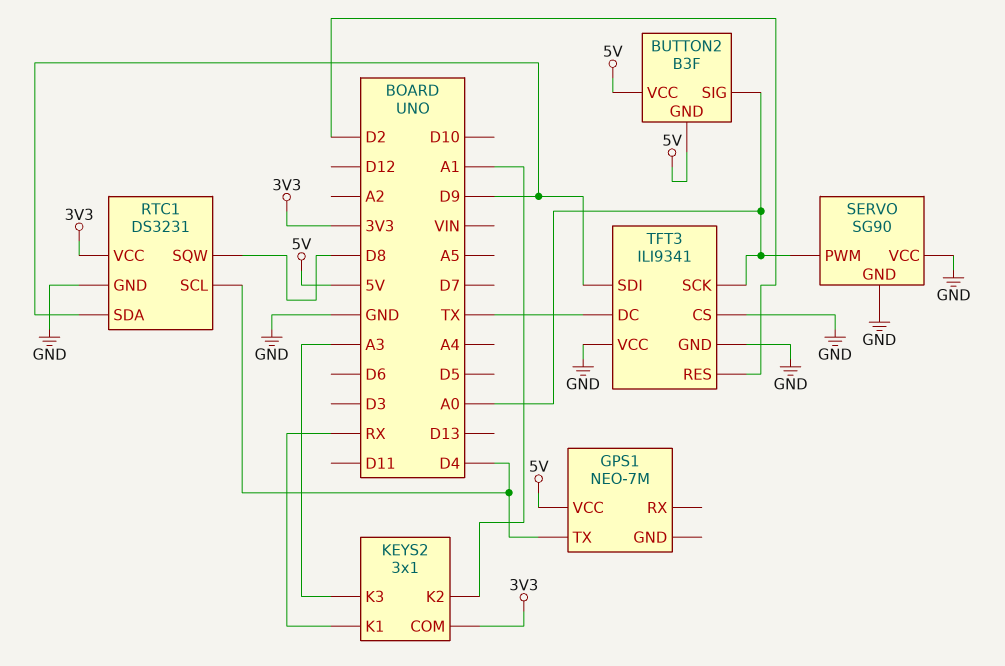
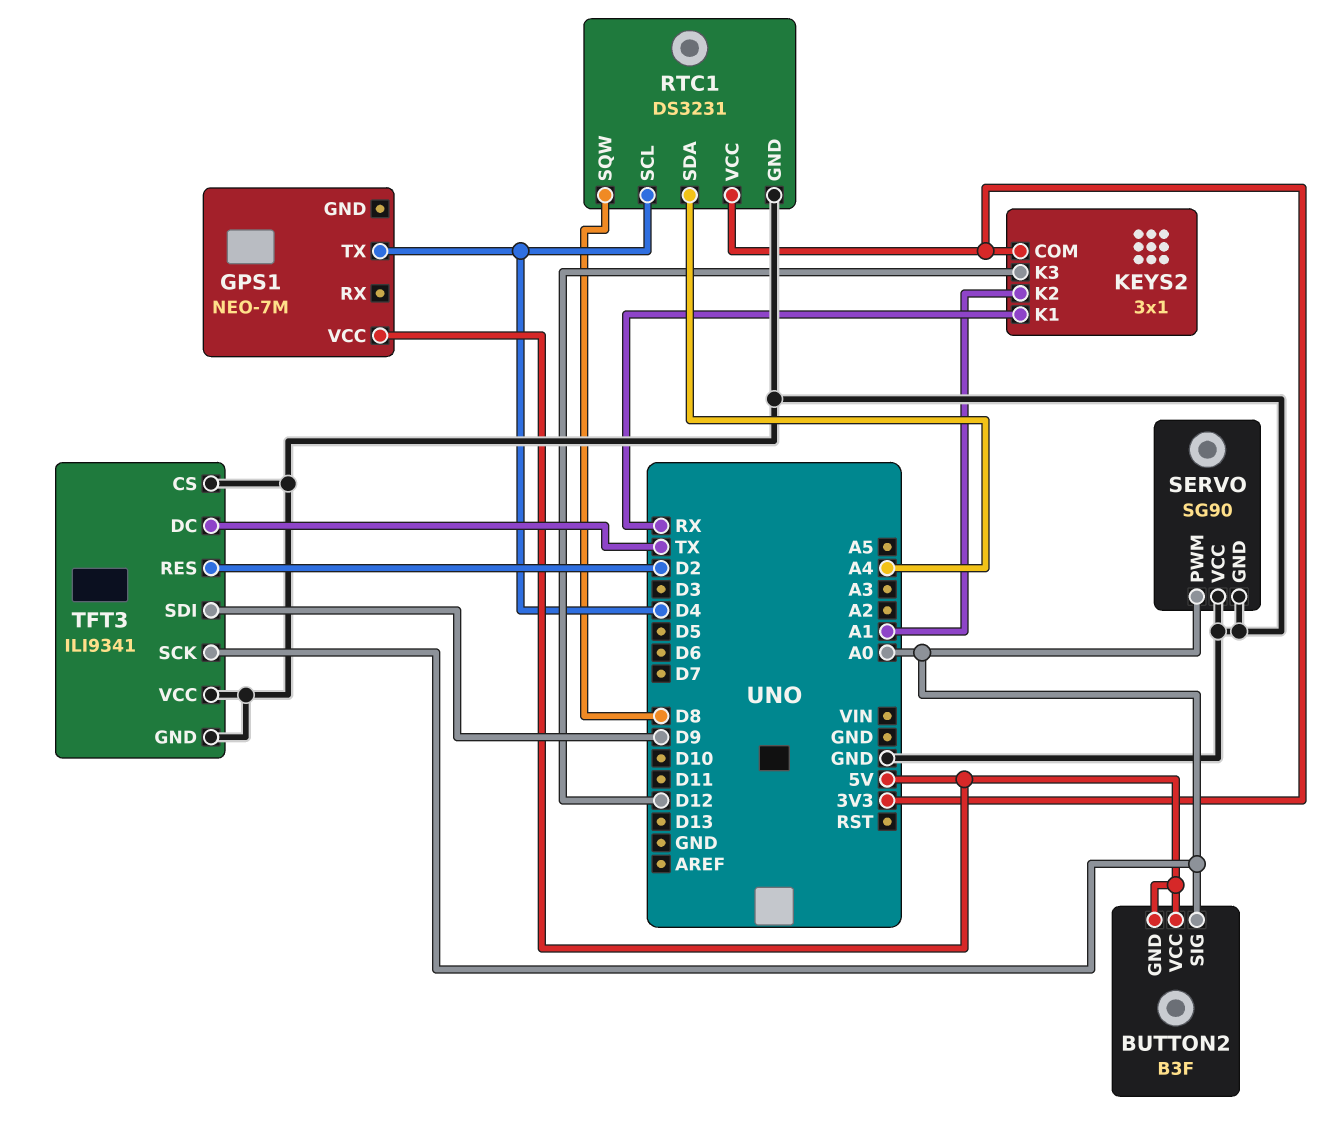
KEYS2 pin K3: A3 -> D12
RTC1 pin SDA: D9 -> A4

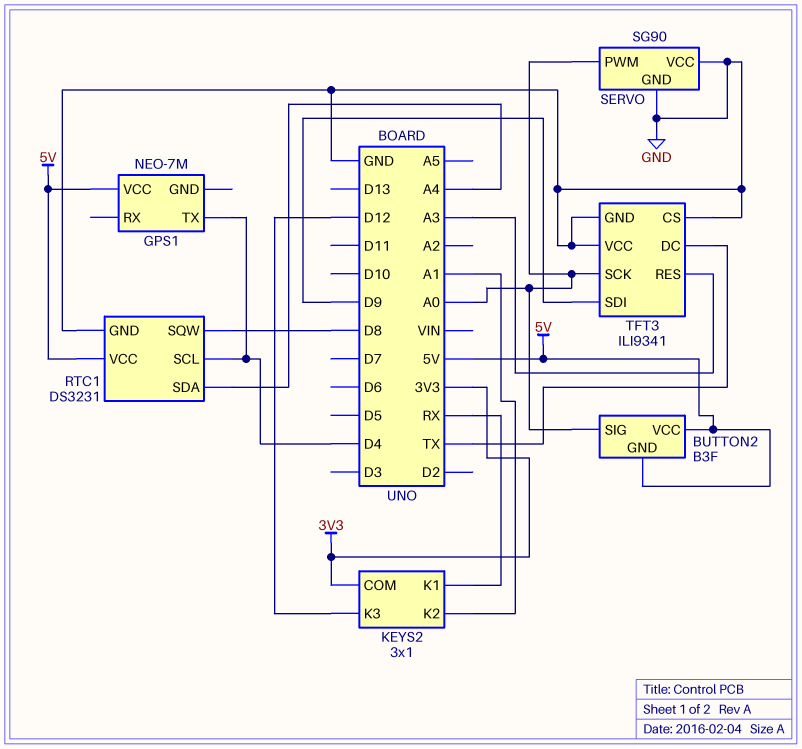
RTC1 pin VCC: 3V3 -> 5V
TFT3 pin RES: D2 -> A3

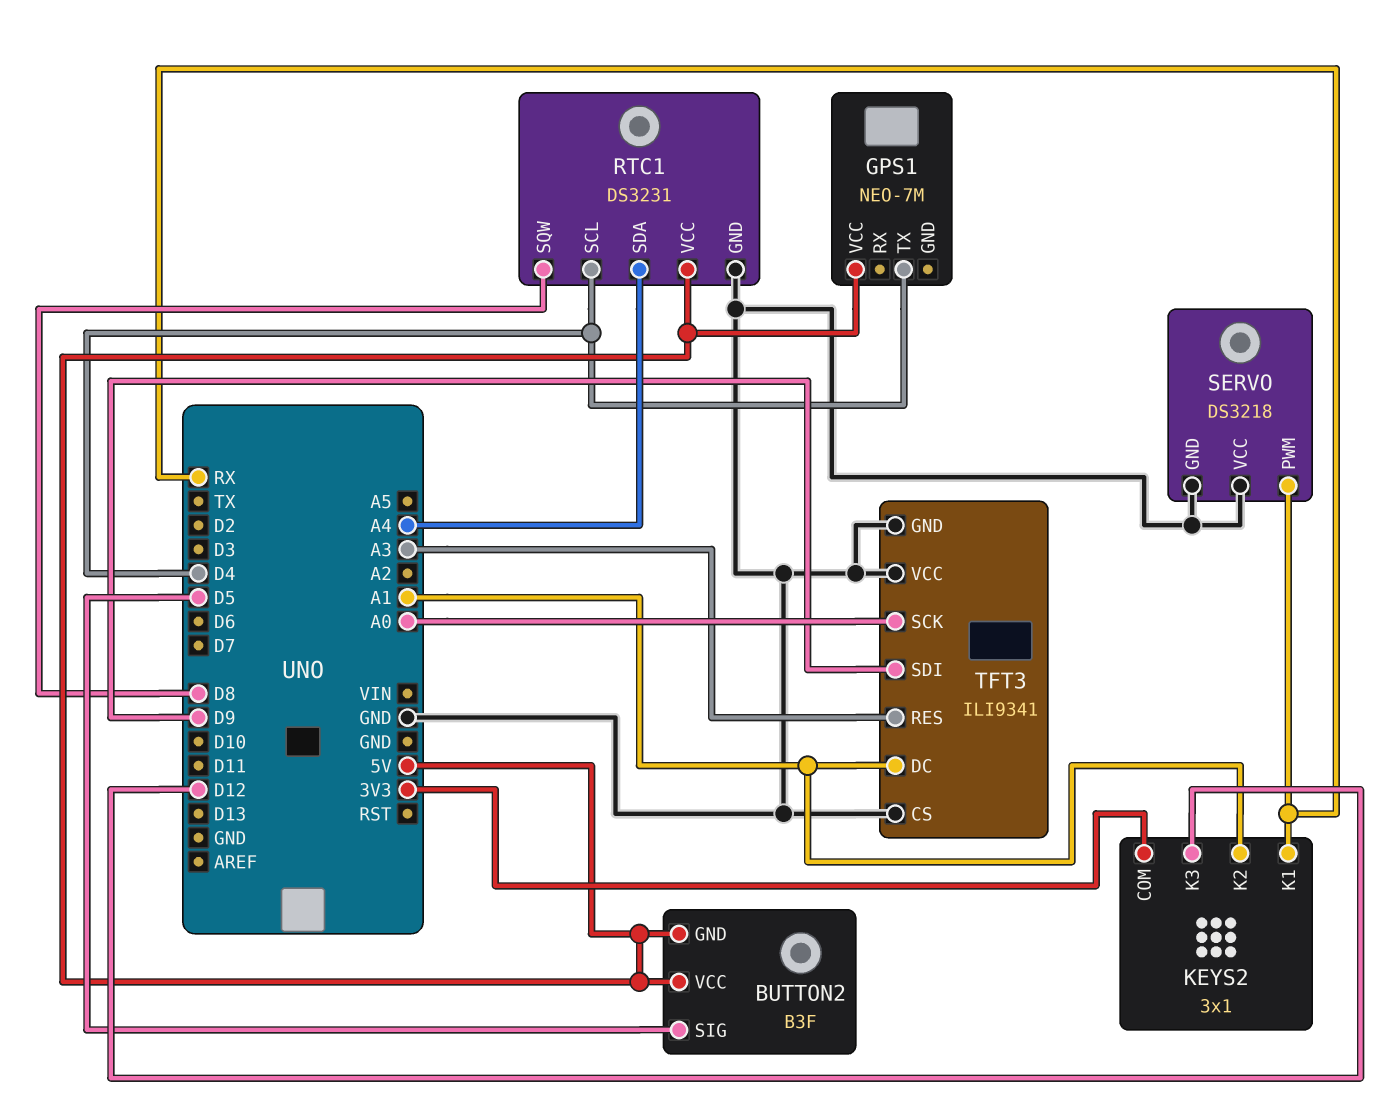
BUTTON2 pin SIG: A0 -> D5
SERVO: SG90 -> DS3218
SERVO pin PWM: A0 -> RX
TFT3 pin DC: TX -> A1

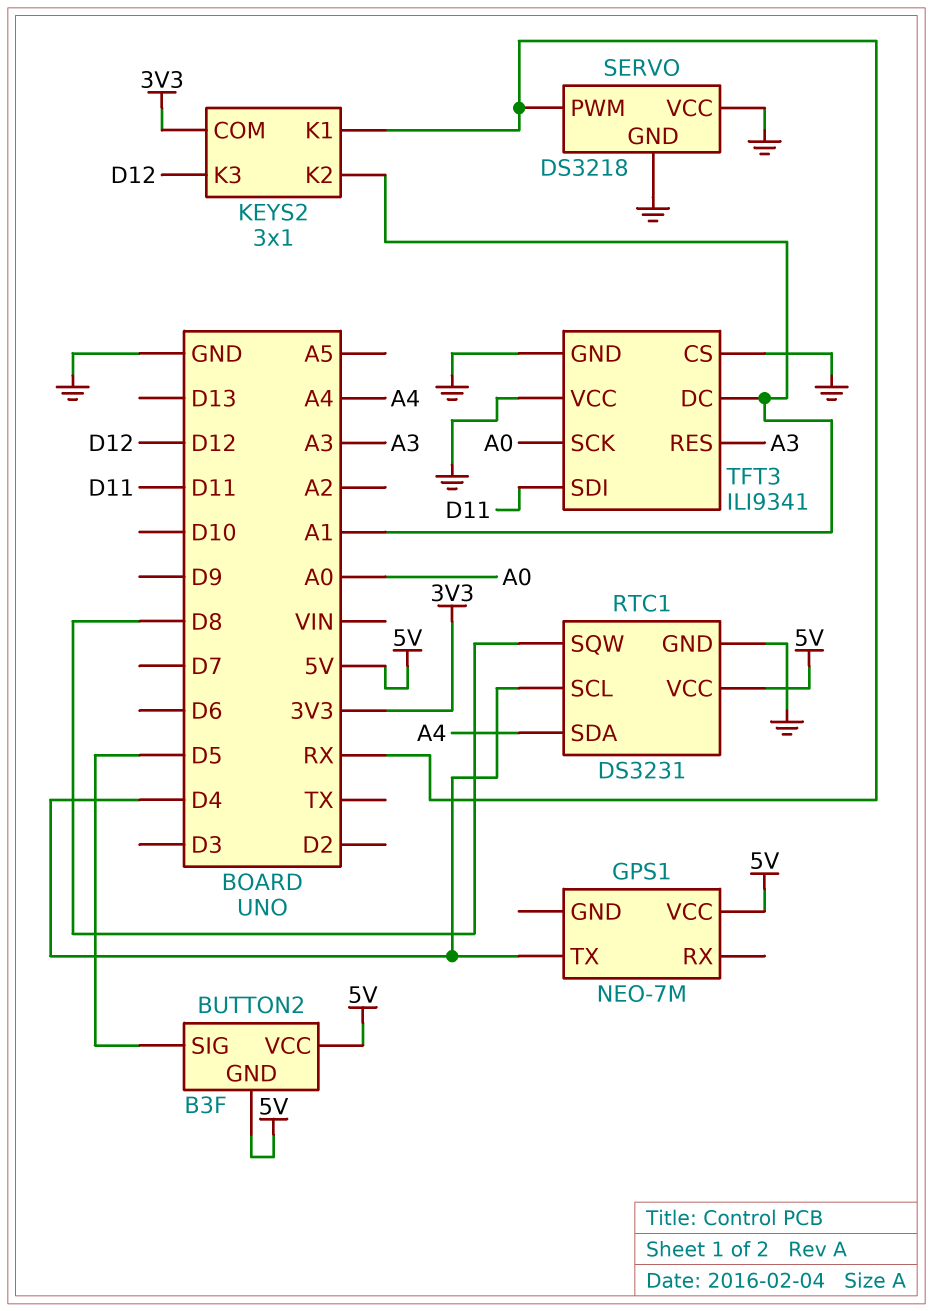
TFT3 pin SDI: D9 -> D11

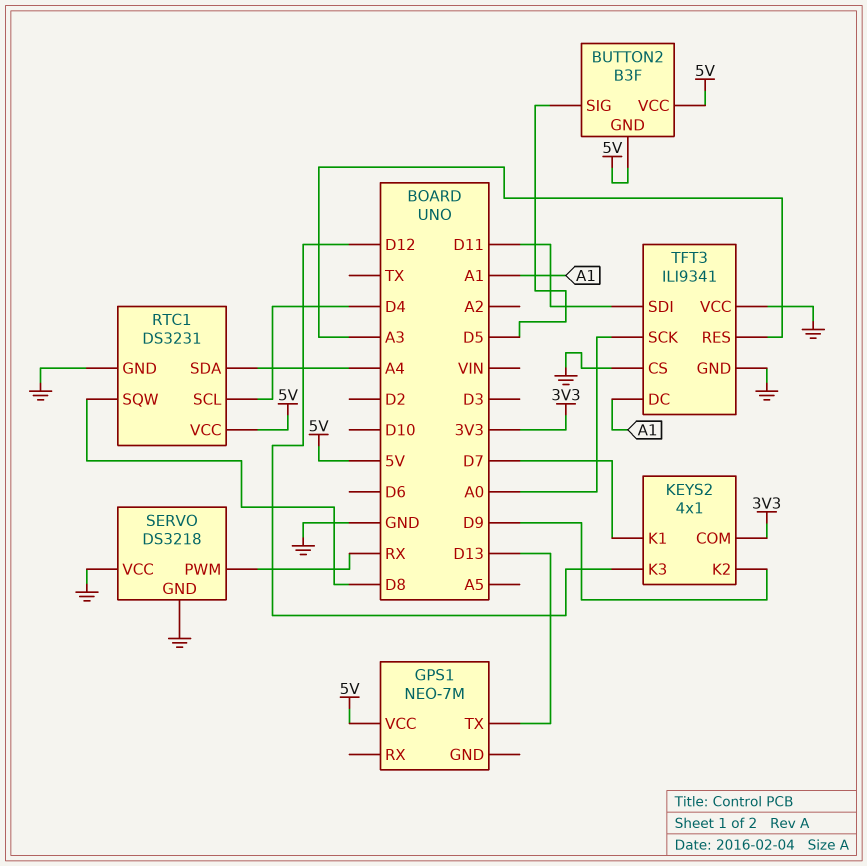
GPS1 pin TX: D4 -> D13
KEYS2: 3x1 -> 4x1
KEYS2 pin K1: RX -> D7
KEYS2 pin K2: A1 -> D9

